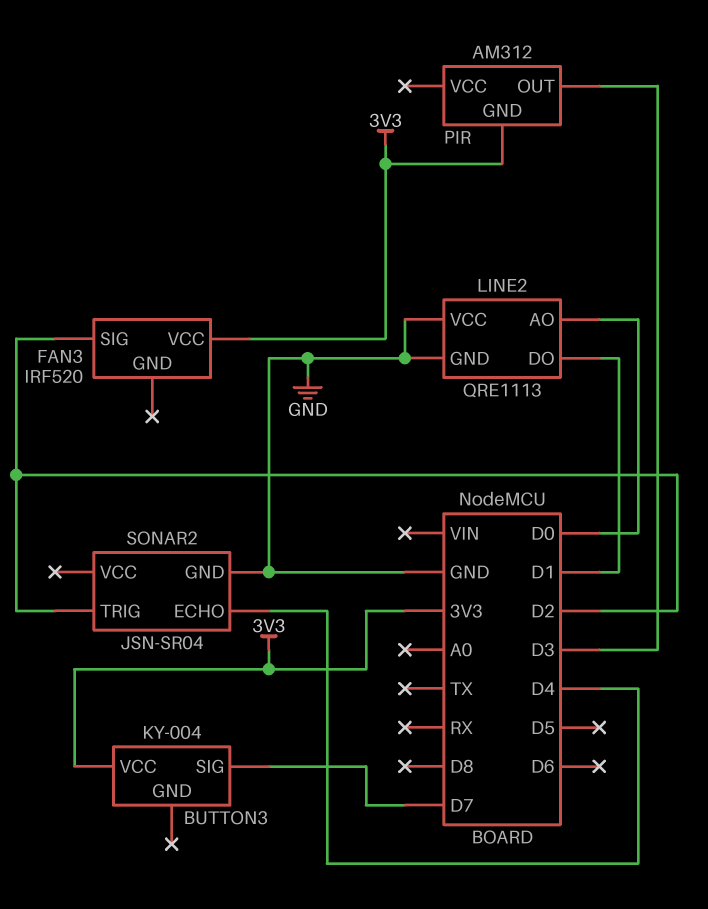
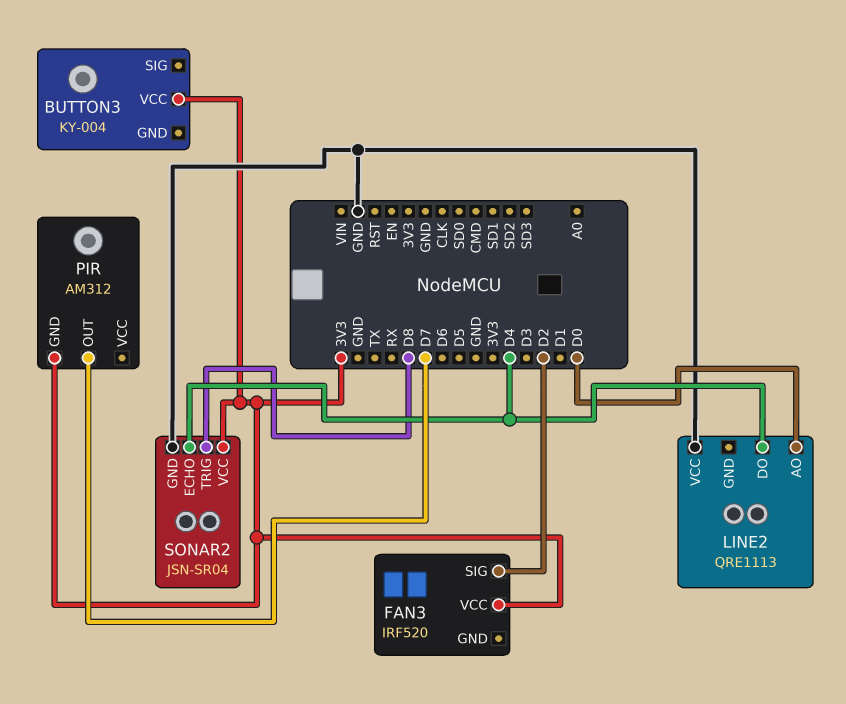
BUTTON3 pin SIG: D7 -> none
LINE2 pin DO: D1 -> D4
LINE2 pin GND: GND -> none
PIR pin OUT: D3 -> D7
SONAR2 pin TRIG: D2 -> D8
SONAR2 pin VCC: none -> 3V3

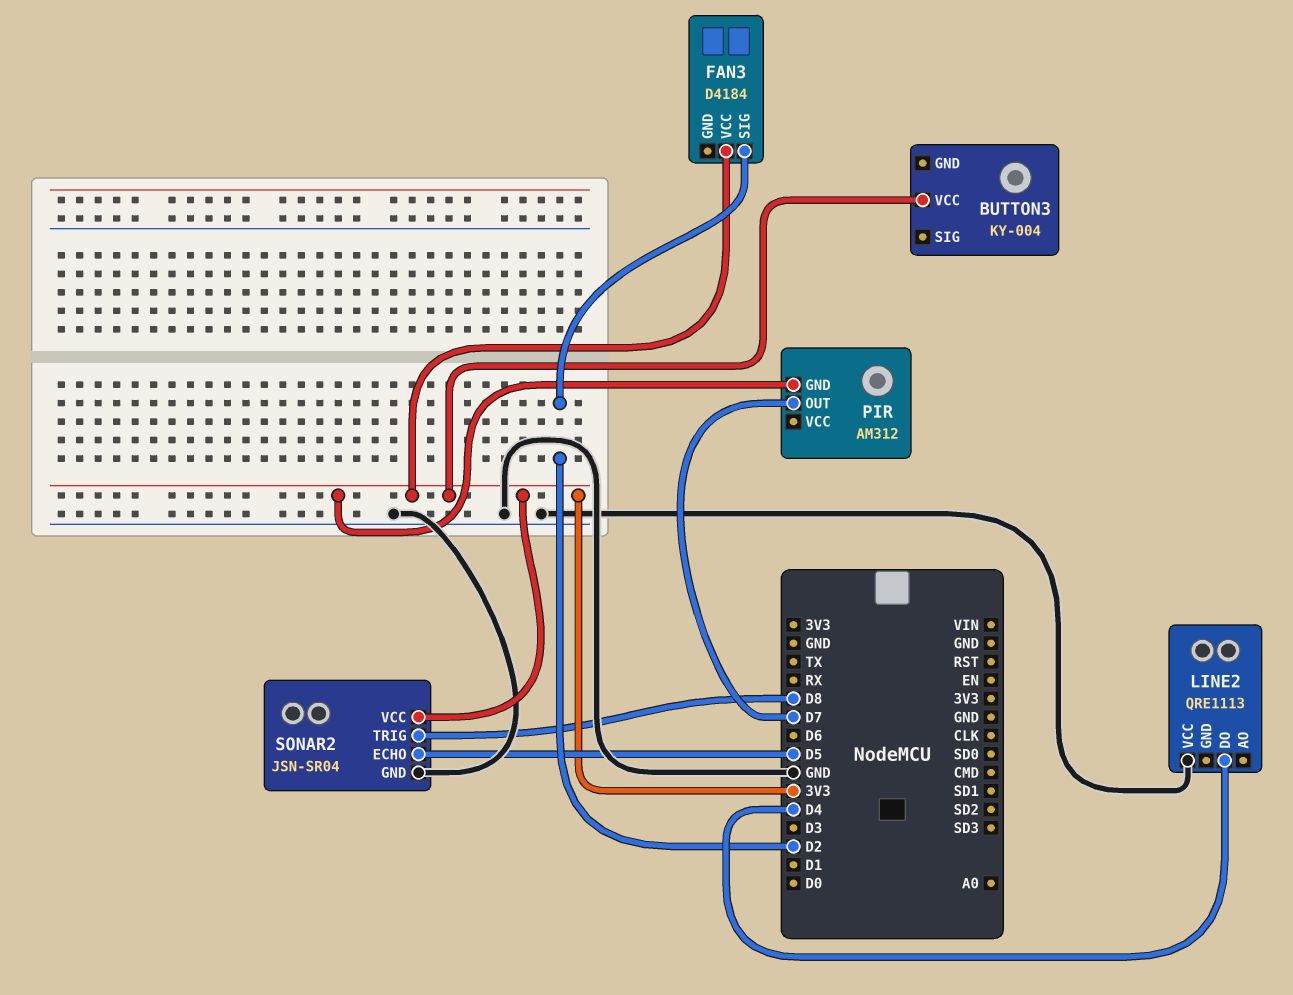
FAN3: IRF520 -> D4184
LINE2 pin AO: D0 -> none
SONAR2 pin ECHO: D4 -> D5

